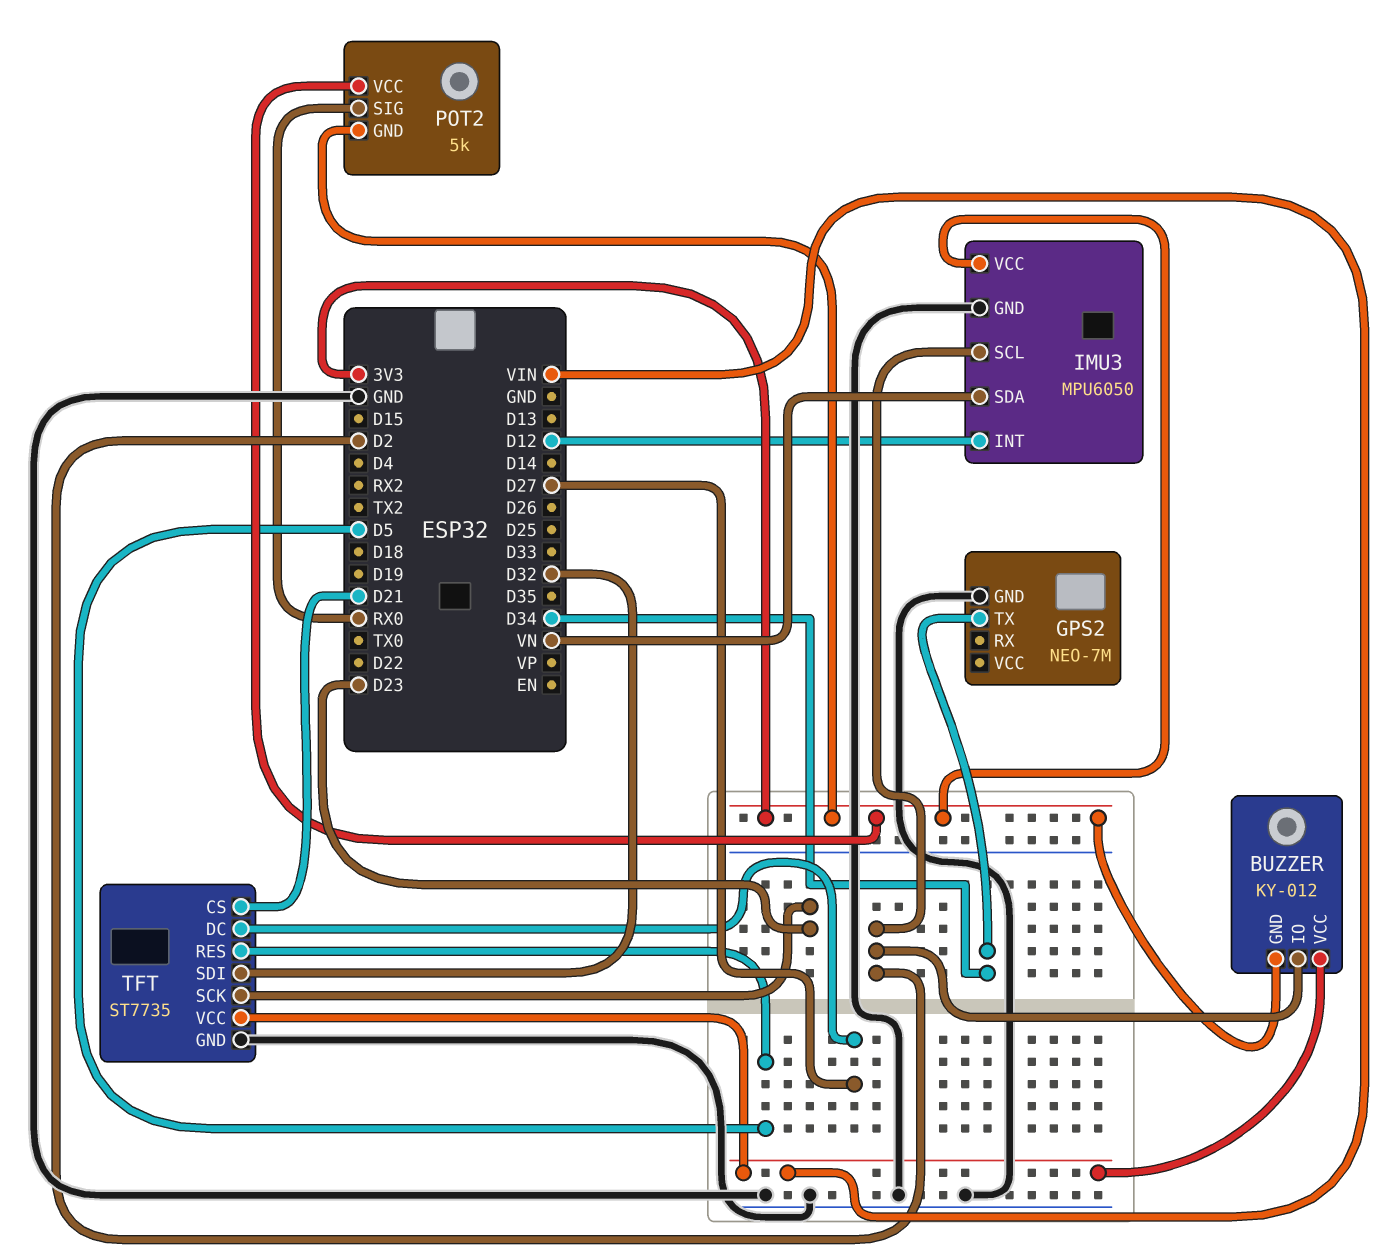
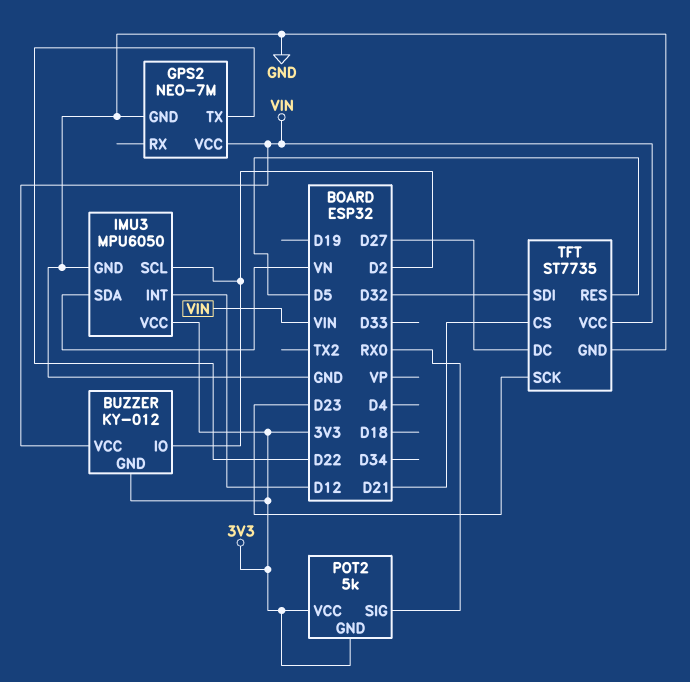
GPS2 pin TX: D34 -> D22
GPS2 pin VCC: none -> VIN

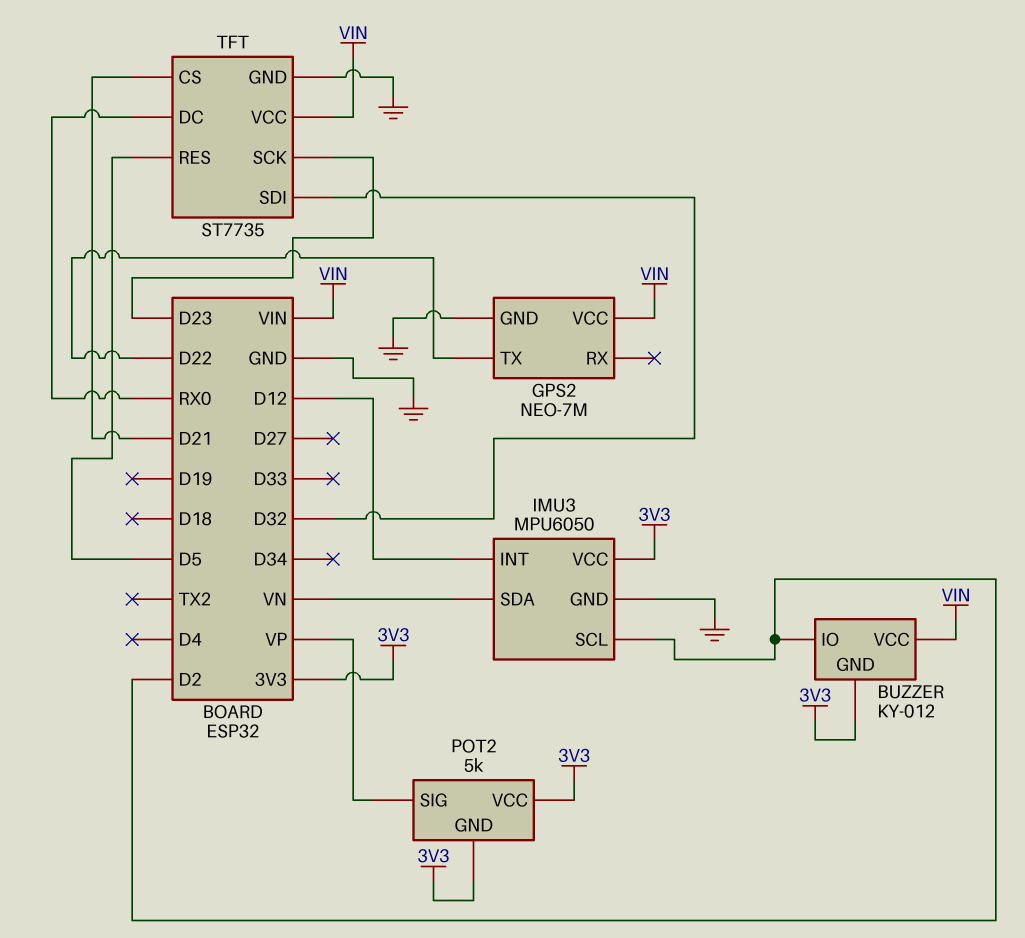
POT2 pin SIG: RX0 -> VP
TFT pin DC: D27 -> RX0

